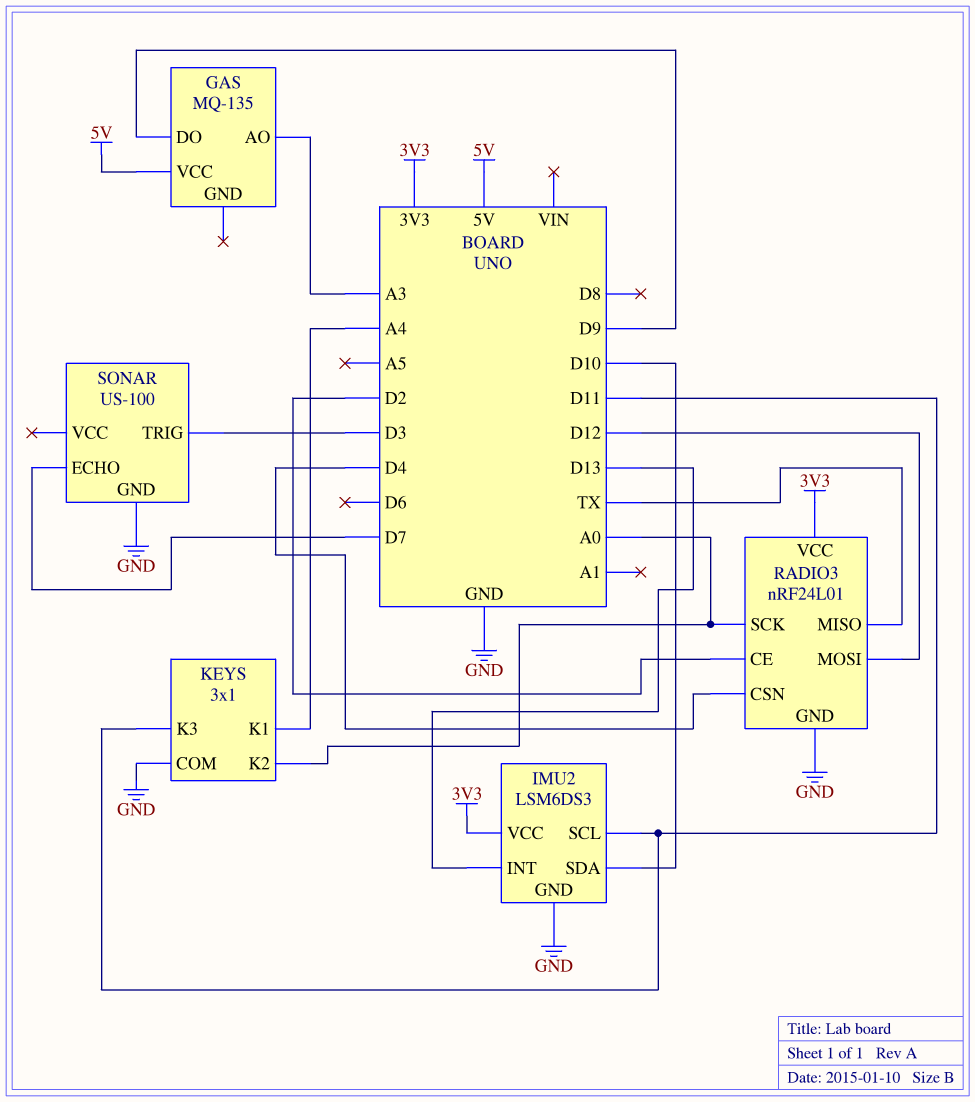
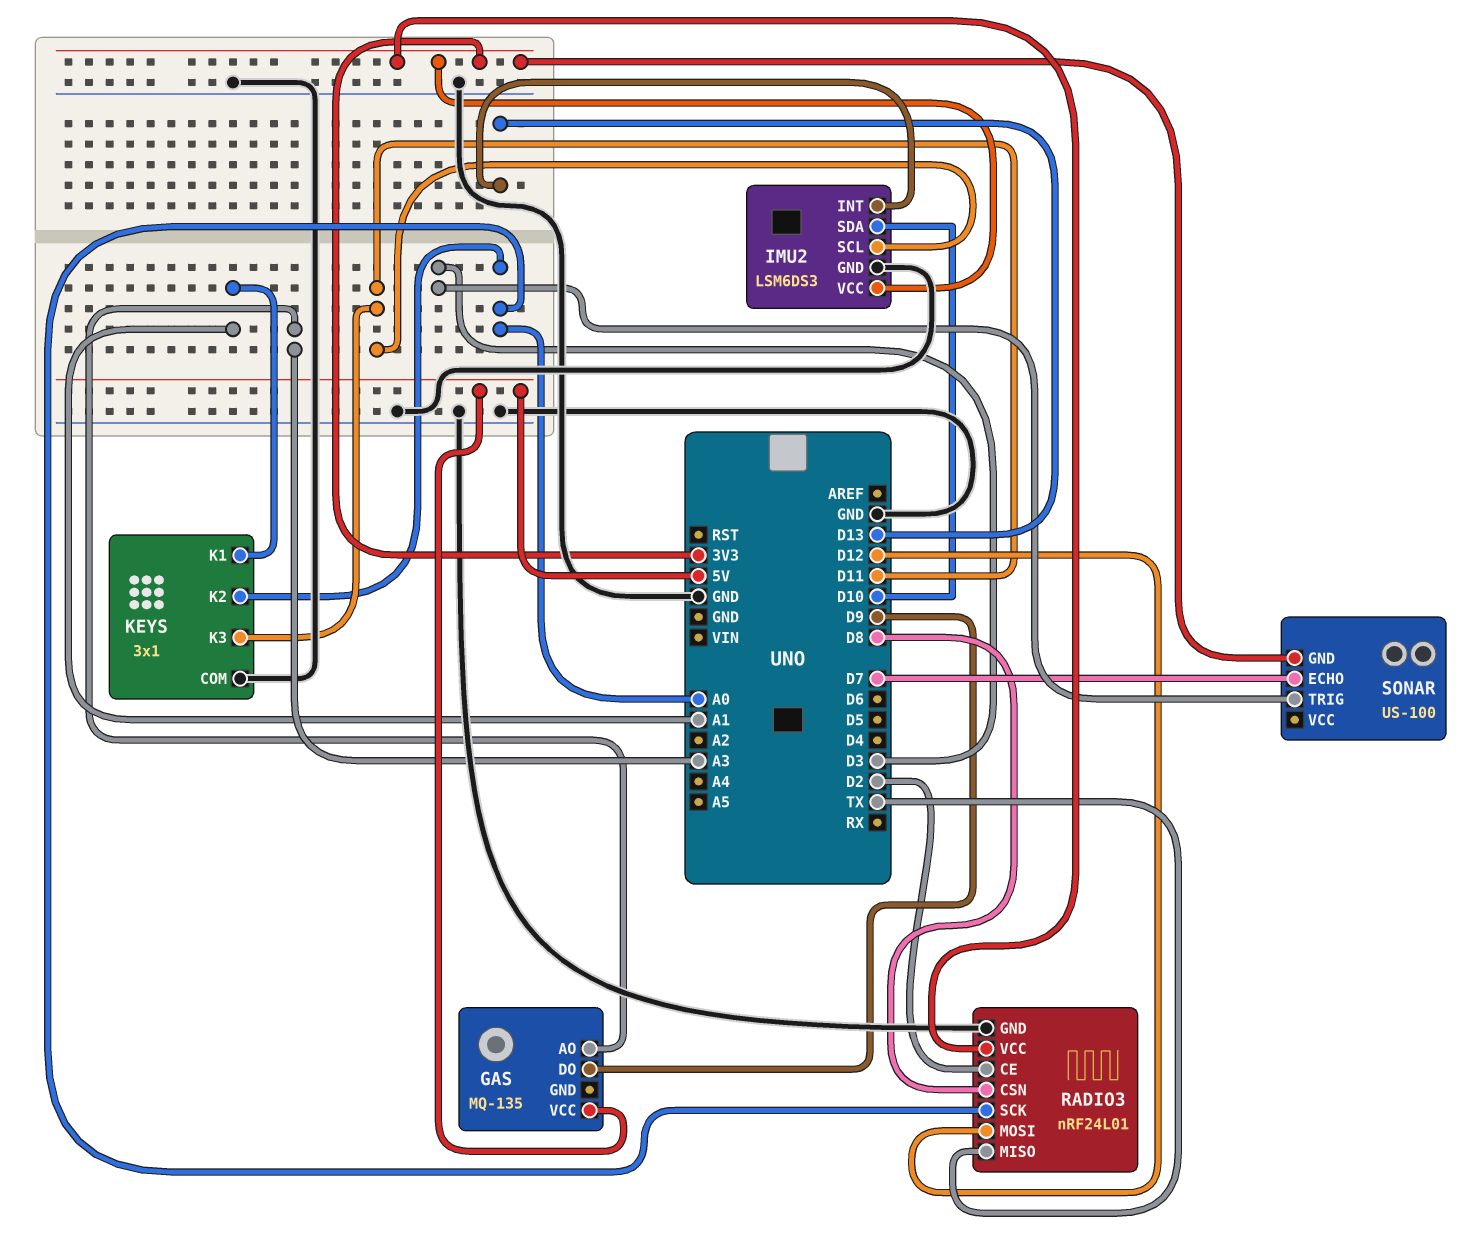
KEYS pin K1: A4 -> A1
RADIO3 pin CSN: D4 -> D8
SONAR pin GND: GND -> 3V3

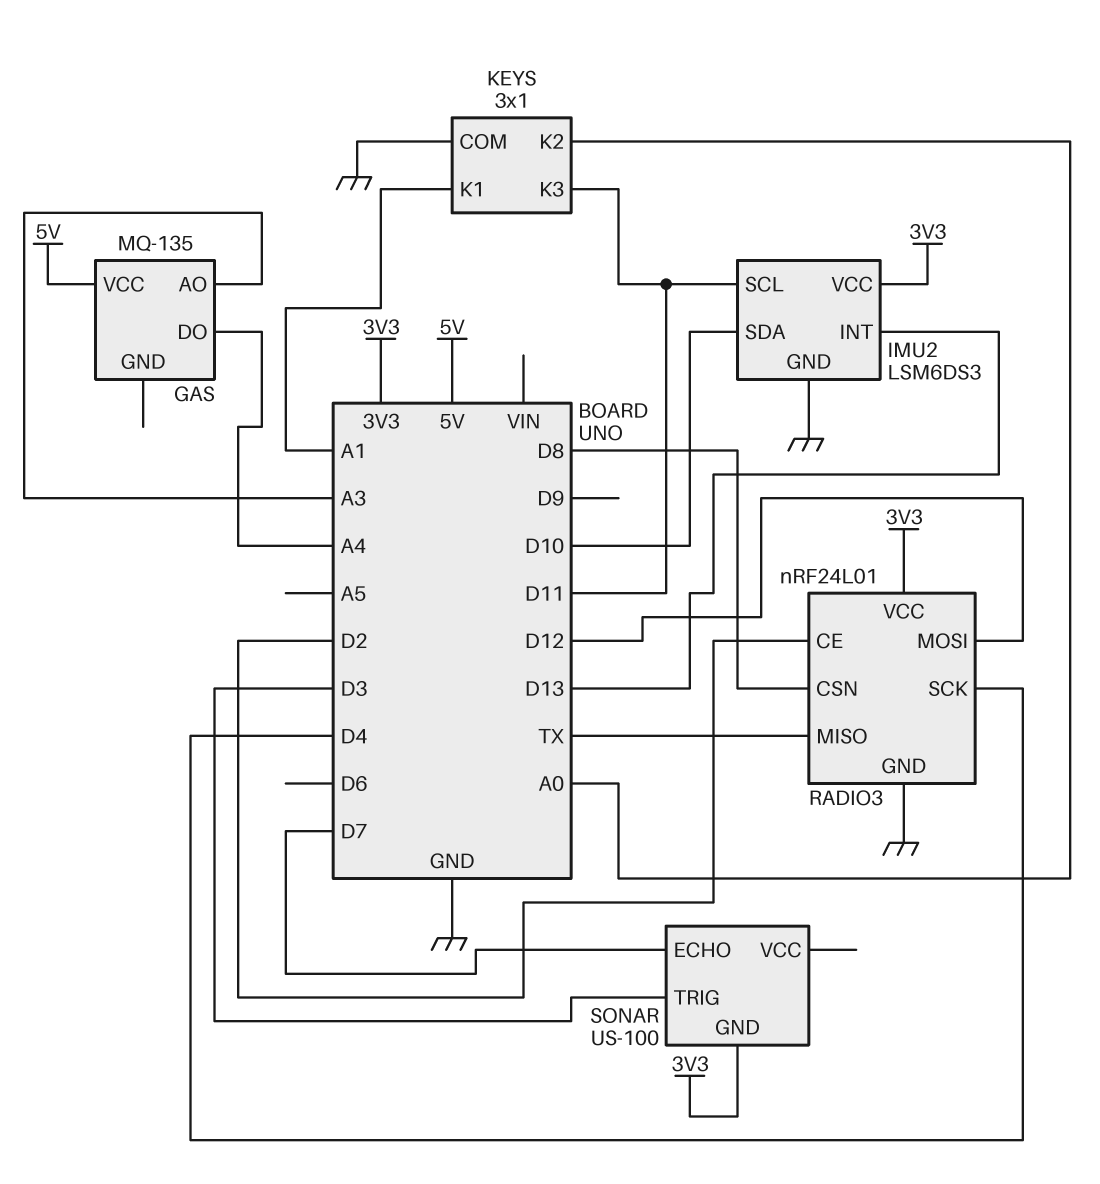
GAS pin DO: D9 -> A4
RADIO3 pin SCK: A0 -> D4

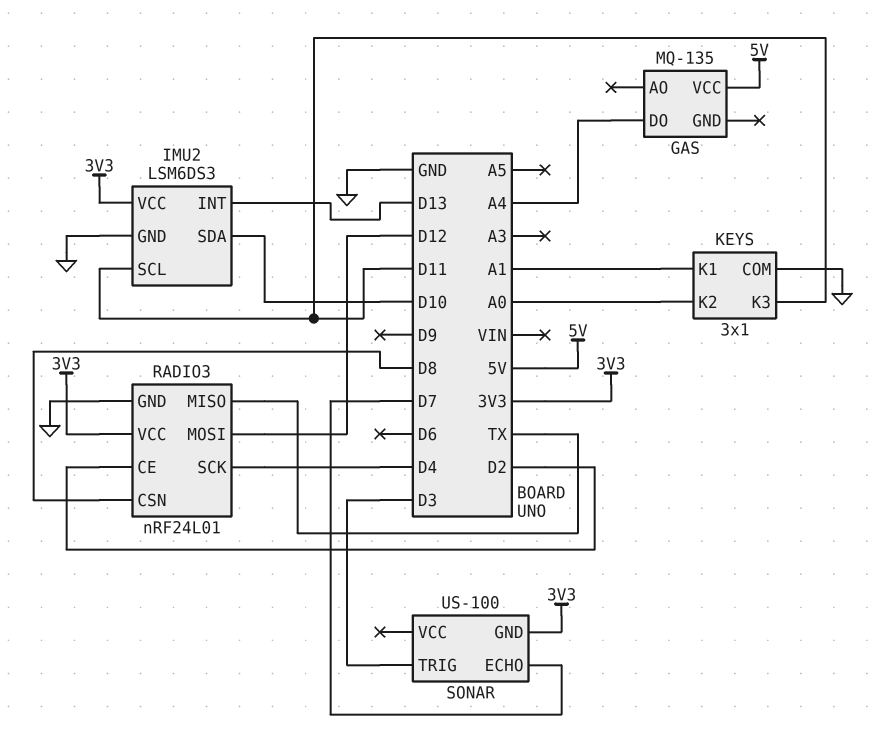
GAS pin AO: A3 -> none

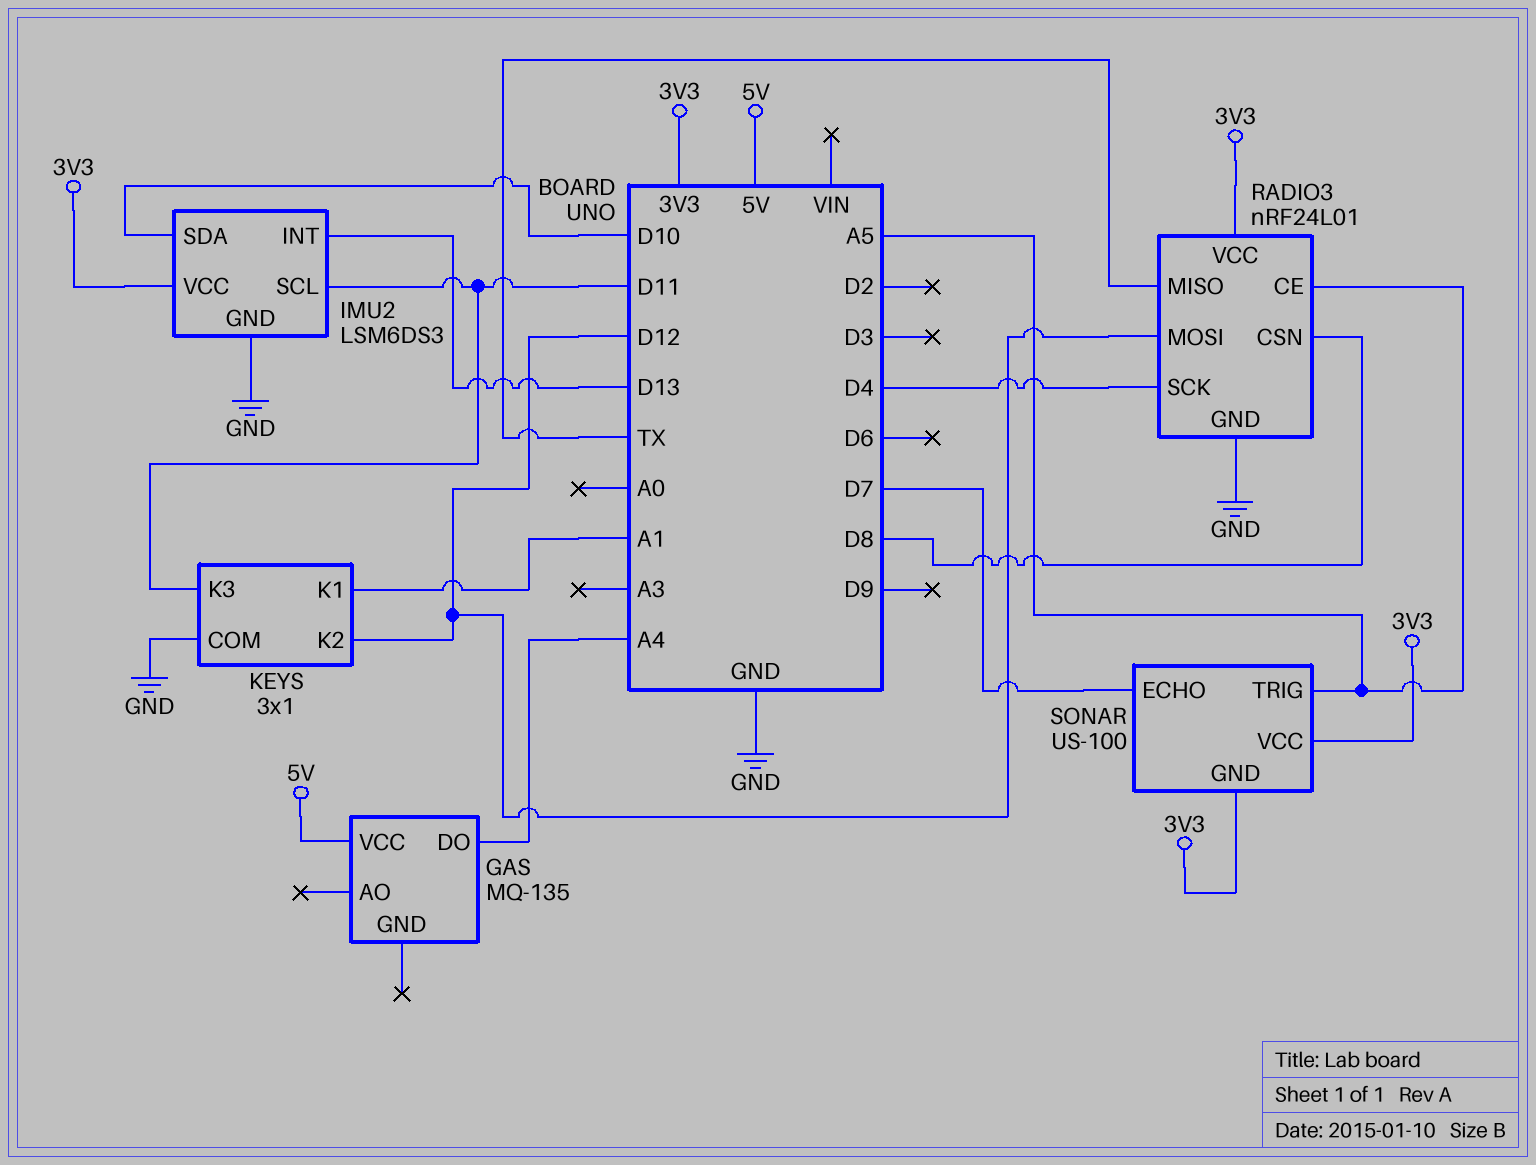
KEYS pin K2: A0 -> D12
RADIO3 pin CE: D2 -> A5
SONAR pin TRIG: D3 -> A5
SONAR pin VCC: none -> 3V3

